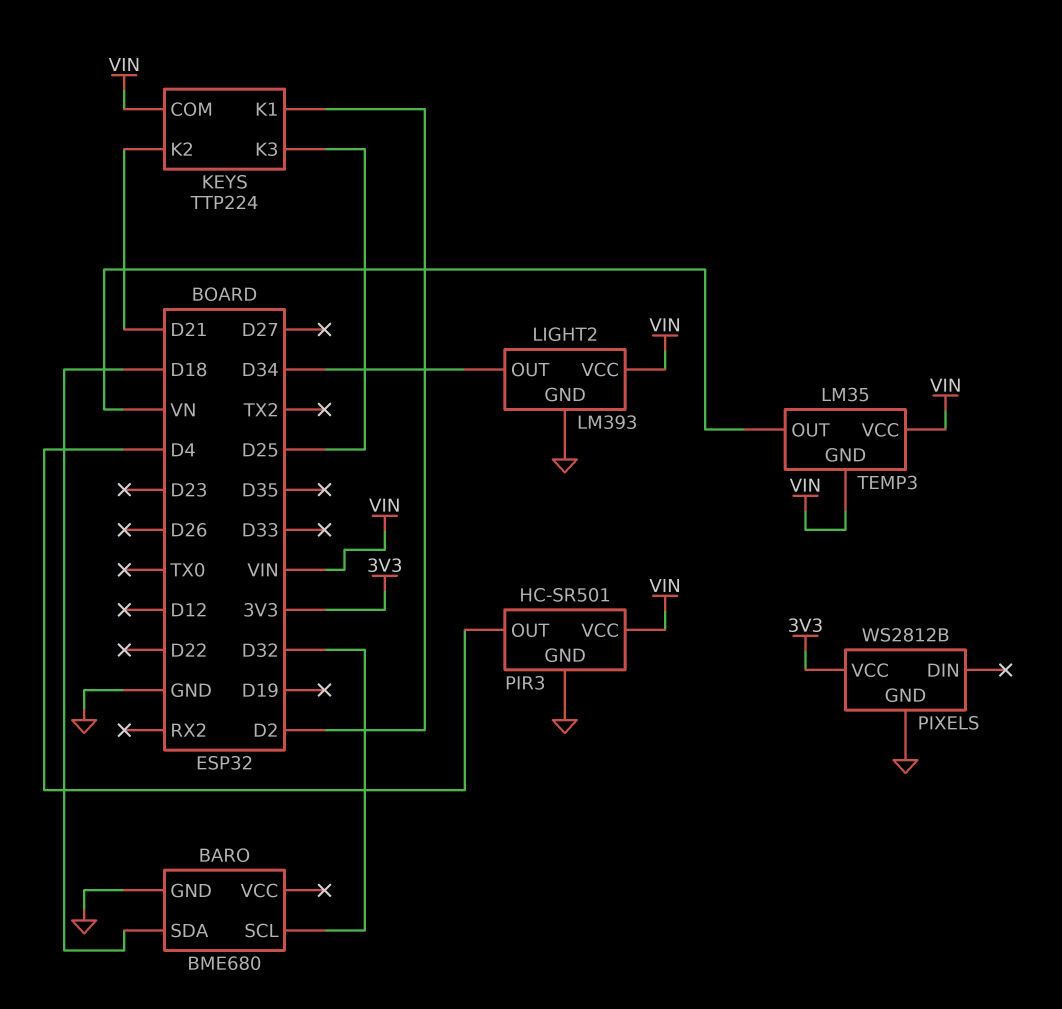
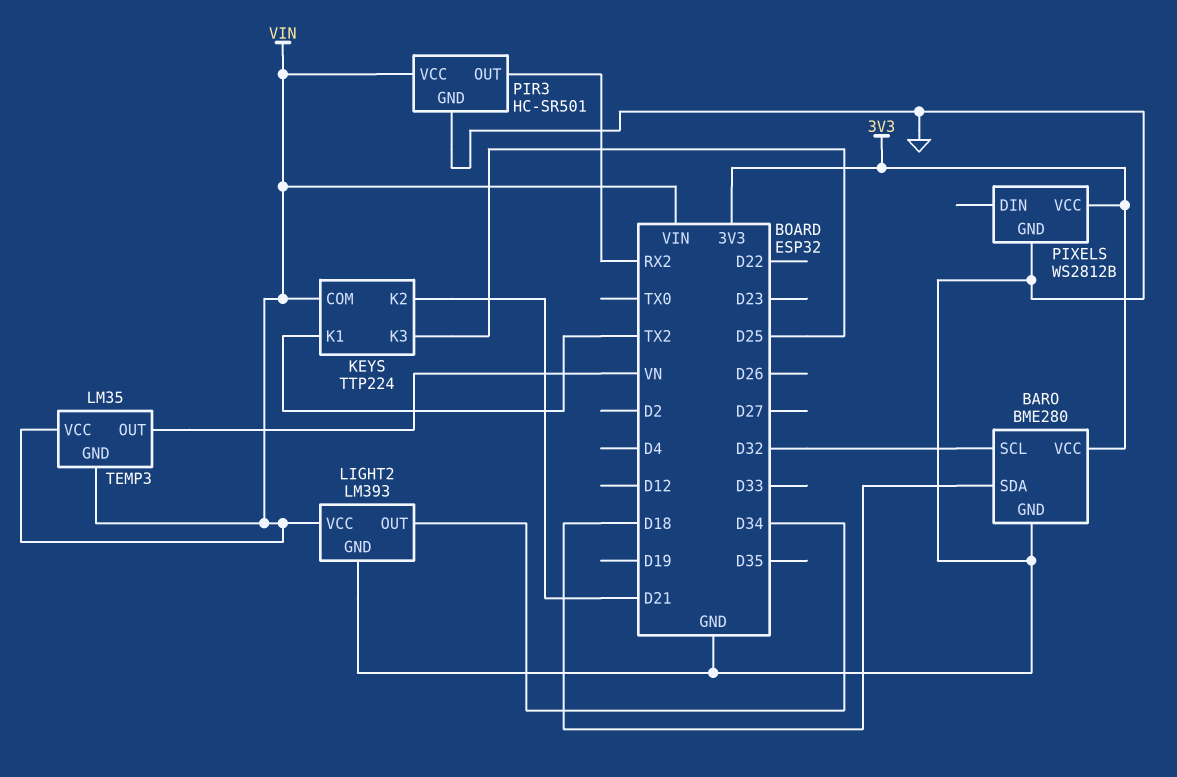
BARO: BME680 -> BME280
BARO pin VCC: none -> 3V3
KEYS pin K1: D2 -> TX2
PIR3 pin OUT: D4 -> RX2

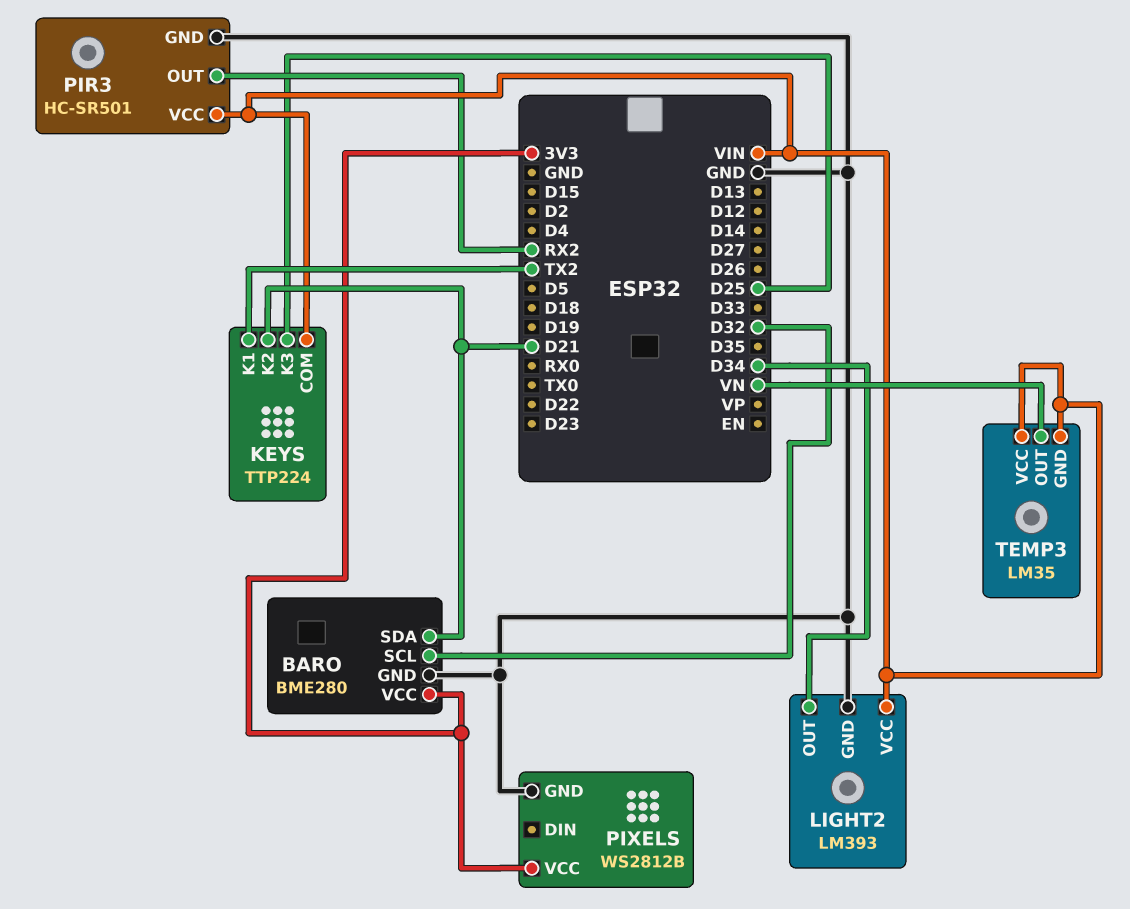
BARO pin SDA: D18 -> D21

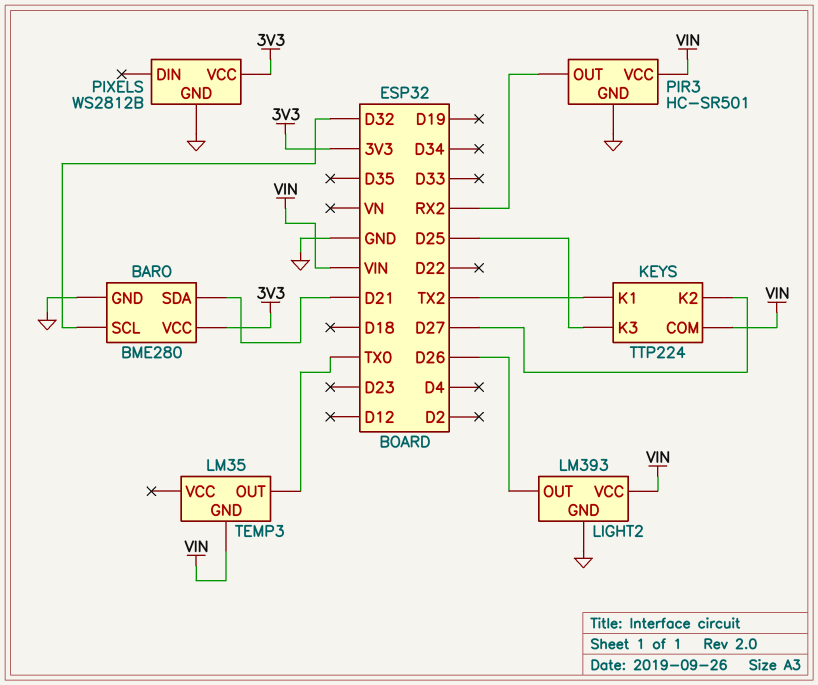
KEYS pin K2: D21 -> D27
LIGHT2 pin OUT: D34 -> D26
TEMP3 pin OUT: VN -> TX0
TEMP3 pin VCC: VIN -> none

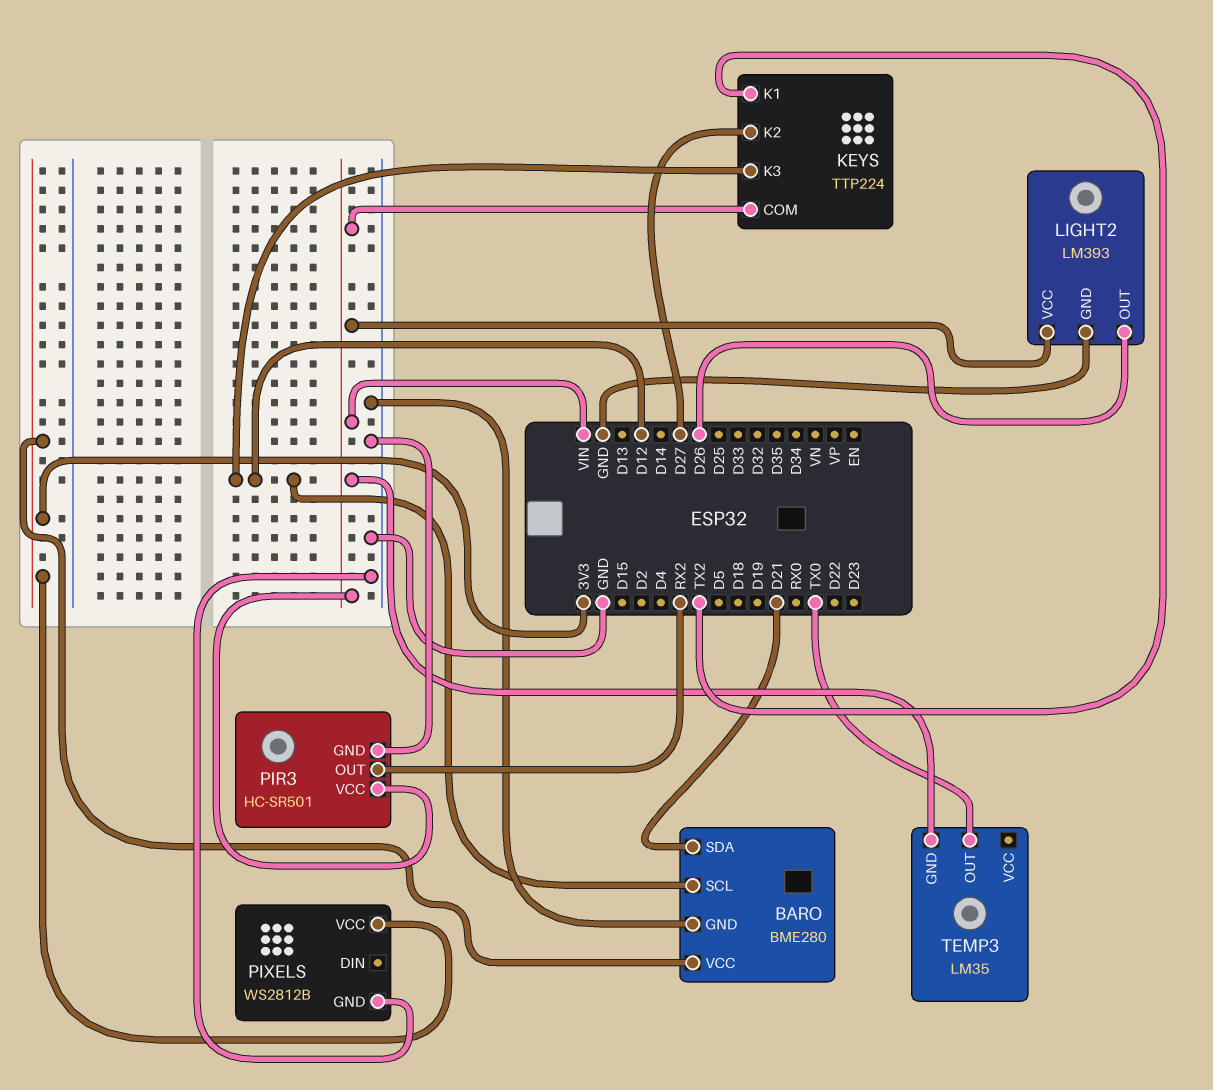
BARO pin SCL: D32 -> D12
KEYS pin K3: D25 -> D12

